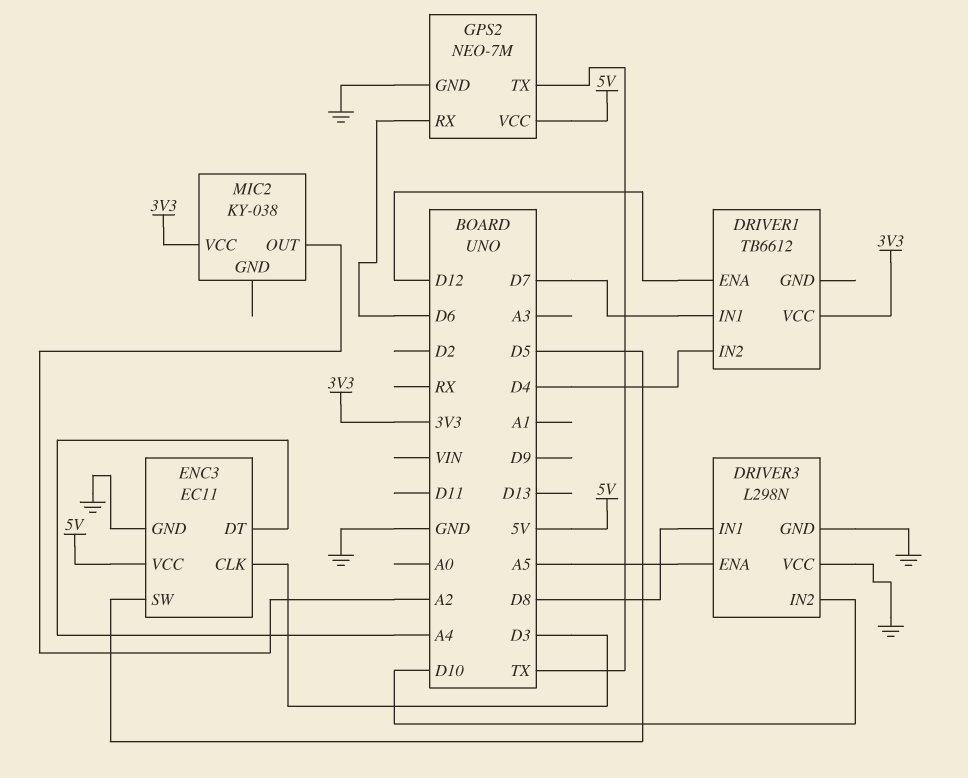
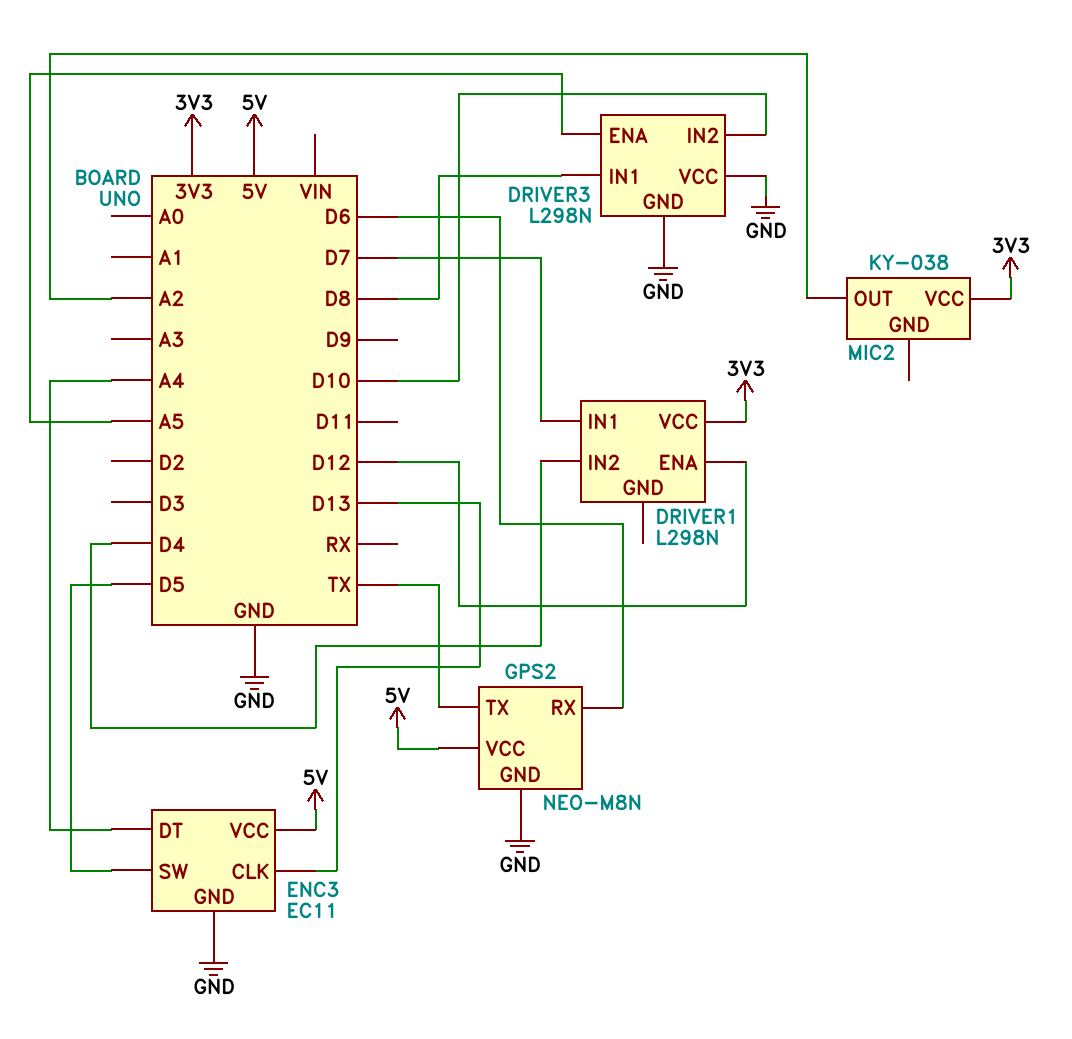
DRIVER1: TB6612 -> L298N
ENC3 pin CLK: D3 -> D13
GPS2: NEO-7M -> NEO-M8N

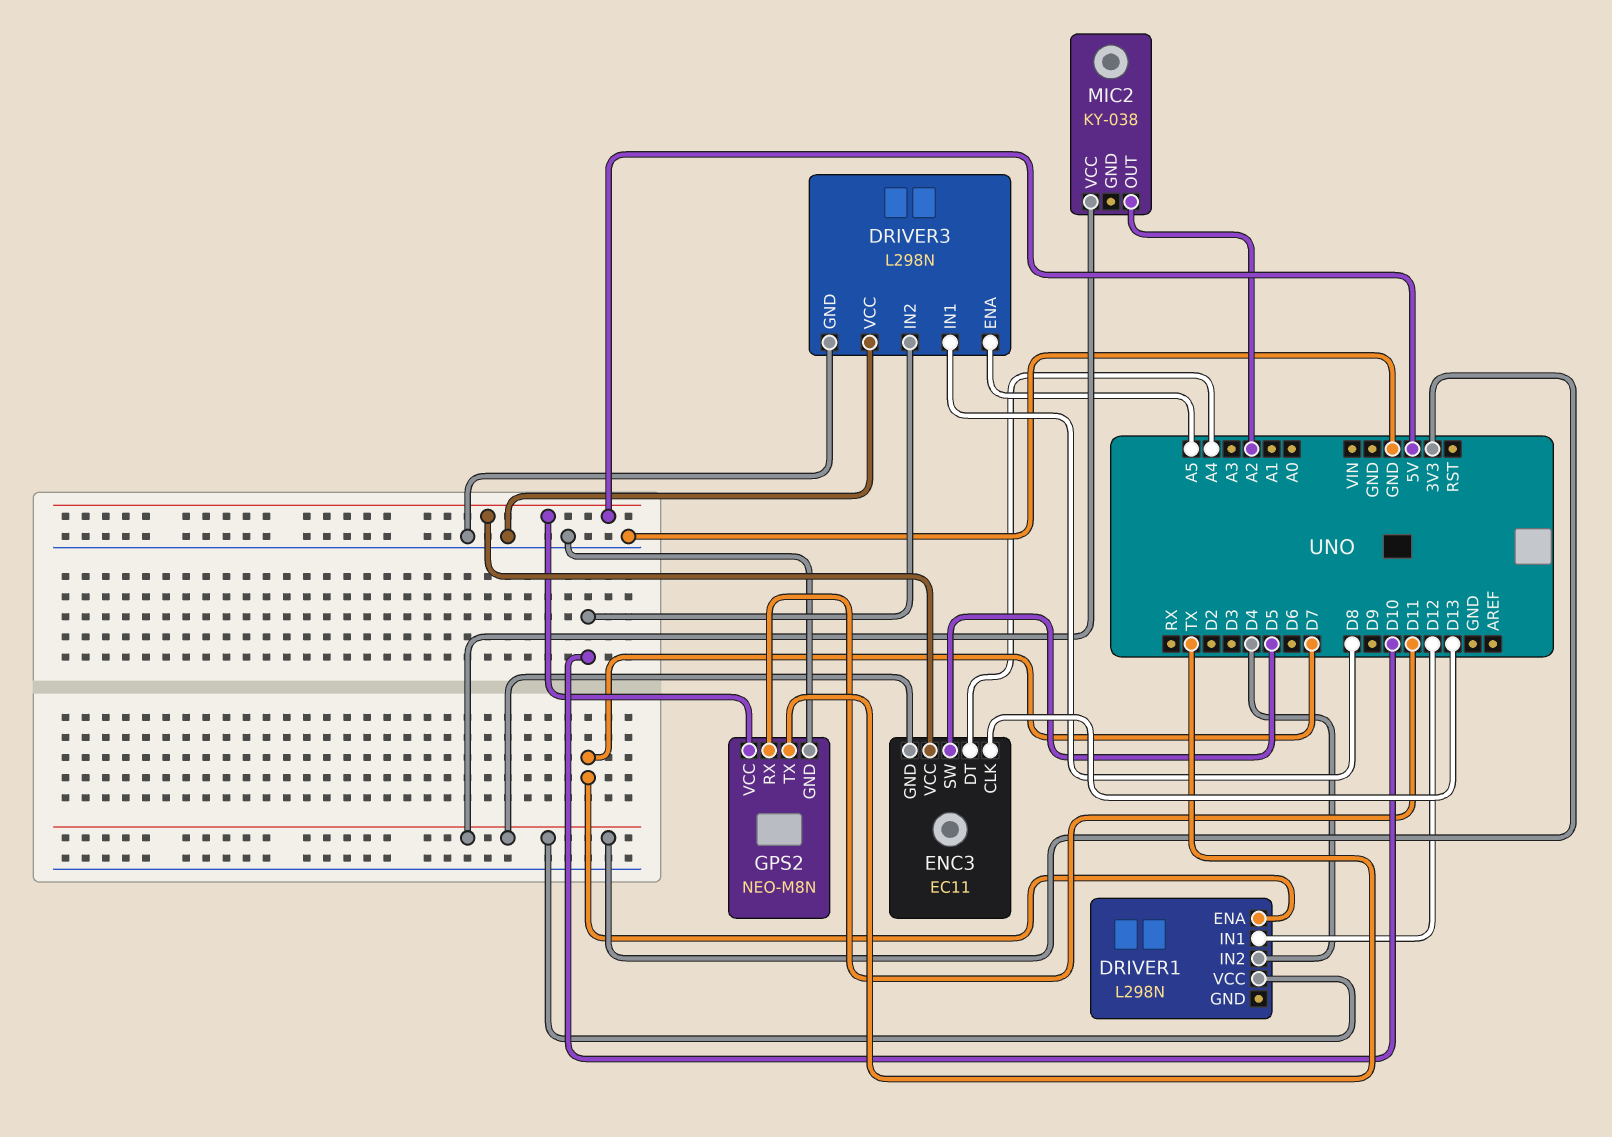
DRIVER1 pin ENA: D12 -> D7
DRIVER1 pin IN1: D7 -> D12
ENC3 pin GND: GND -> 3V3
GPS2 pin RX: D6 -> D11

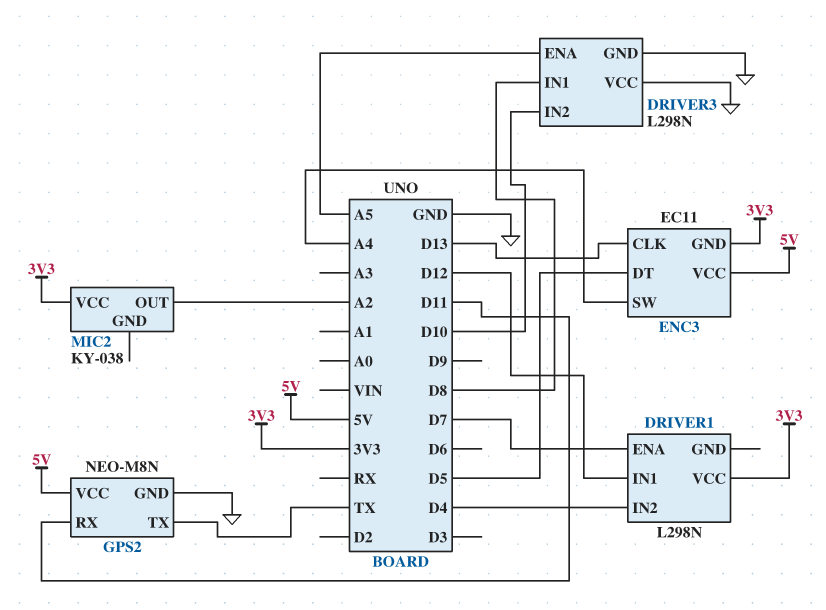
ENC3 pin DT: A4 -> D5
ENC3 pin SW: D5 -> A4

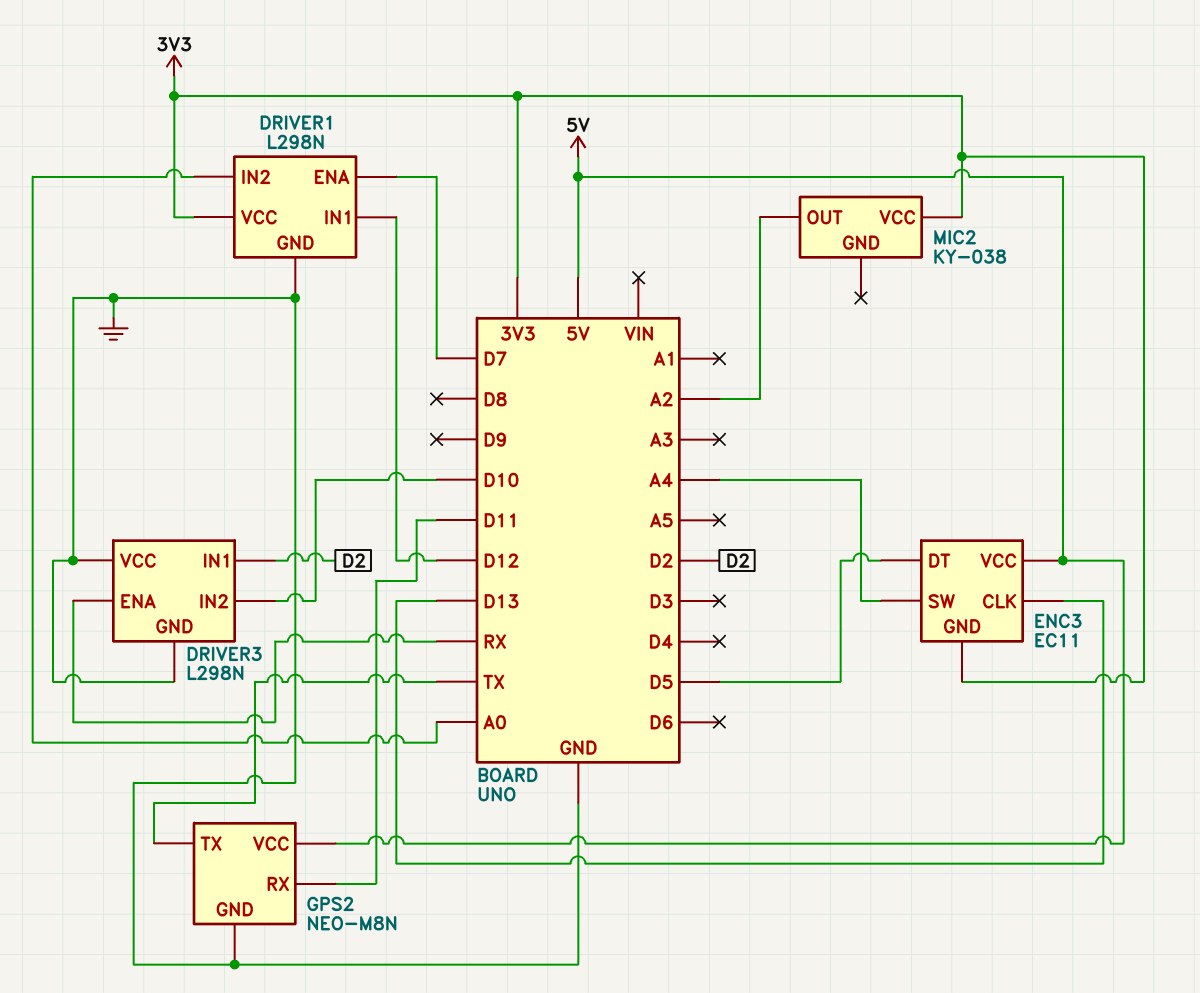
DRIVER1 pin GND: none -> GND
DRIVER1 pin IN2: D4 -> A0
DRIVER3 pin ENA: A5 -> RX
DRIVER3 pin IN1: D8 -> D2

